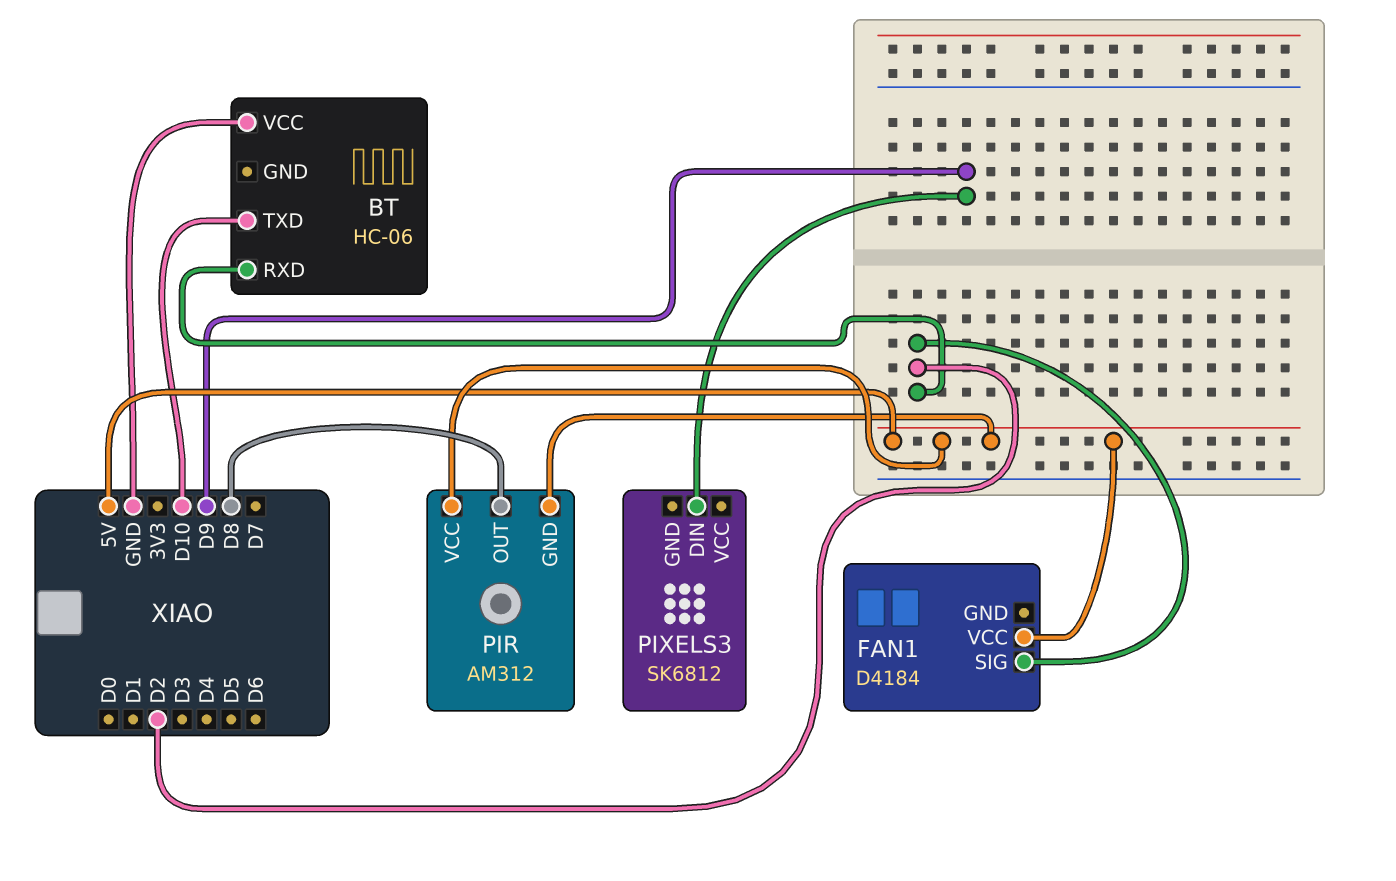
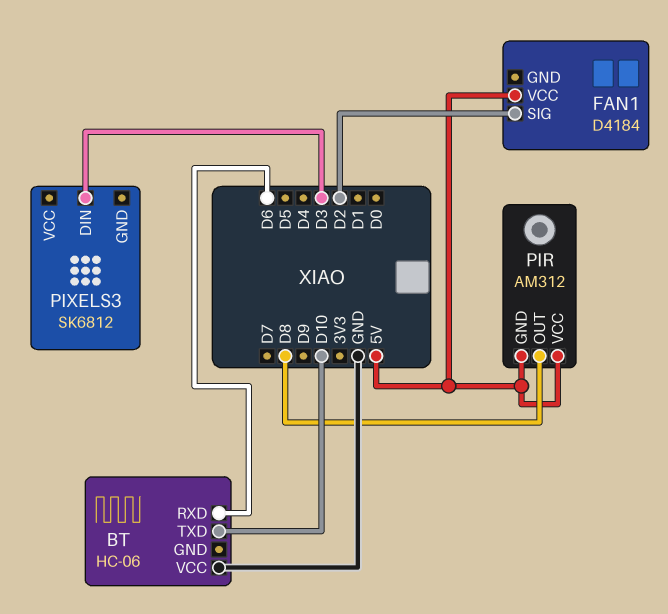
BT pin RXD: D2 -> D6
PIXELS3 pin DIN: D9 -> D3

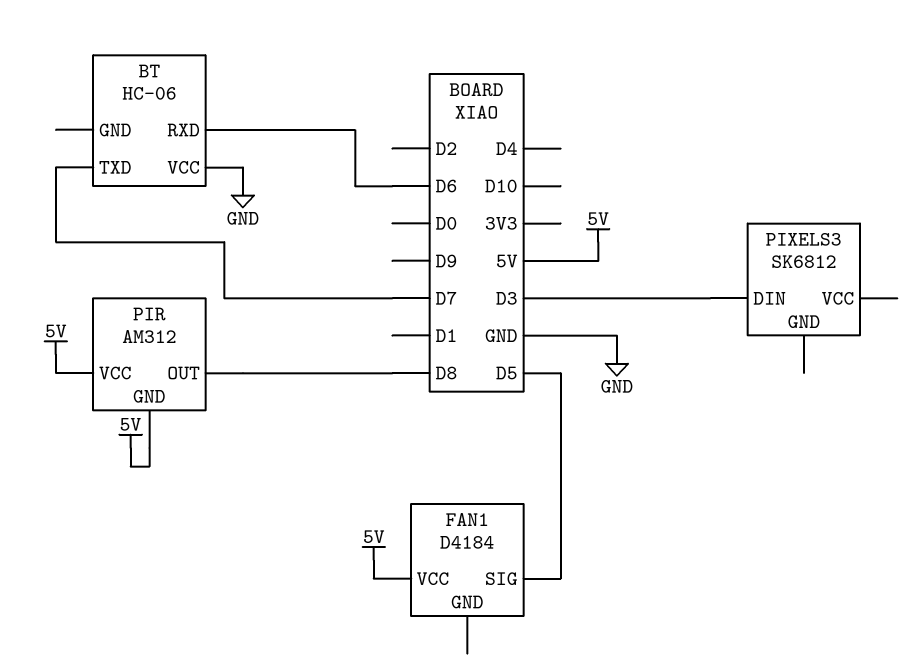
BT pin TXD: D10 -> D7
FAN1 pin SIG: D2 -> D5

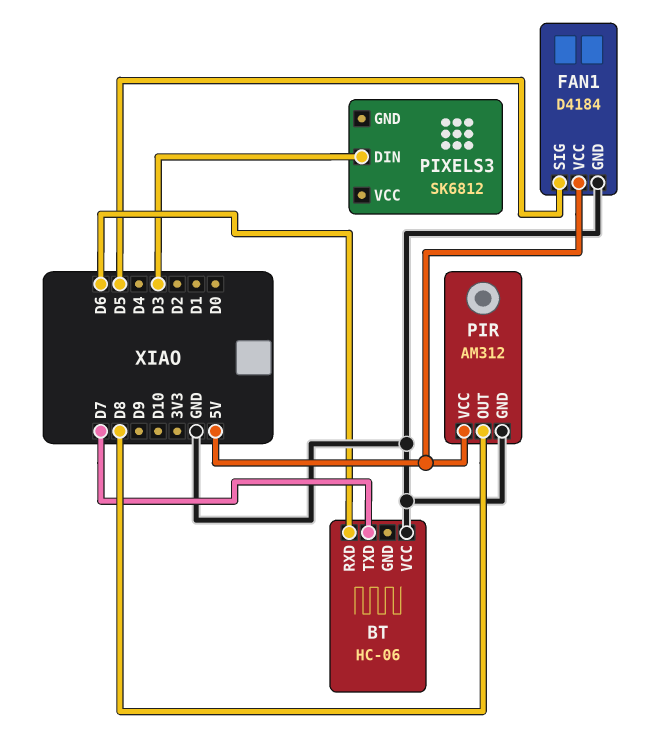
FAN1 pin GND: none -> GND
PIR pin GND: 5V -> GND

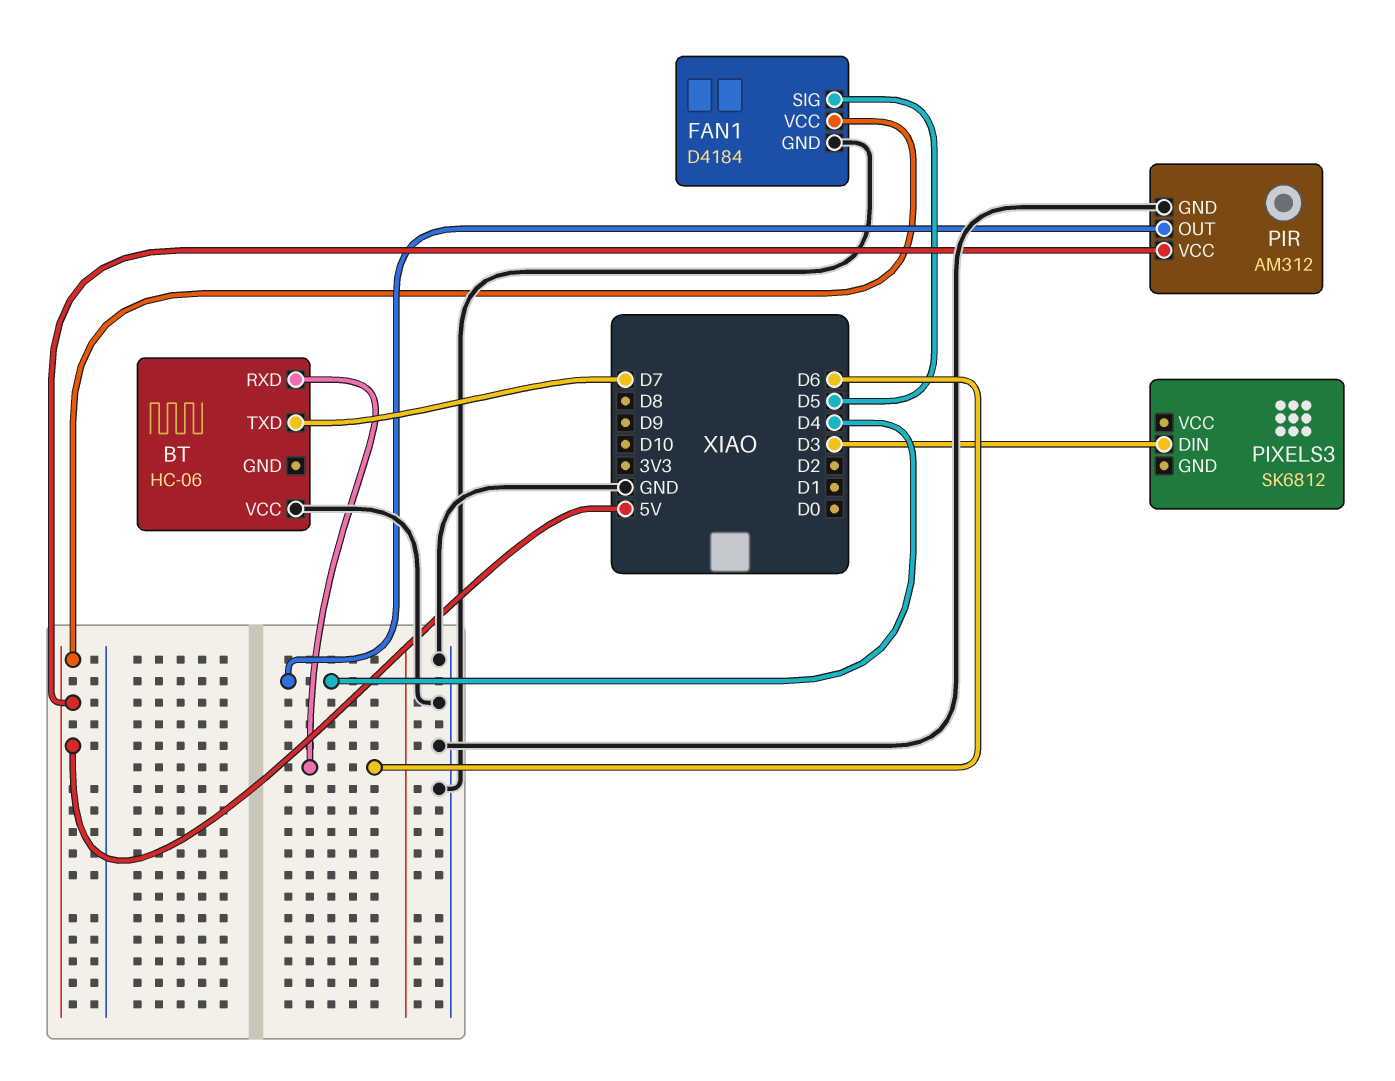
PIR pin OUT: D8 -> D4

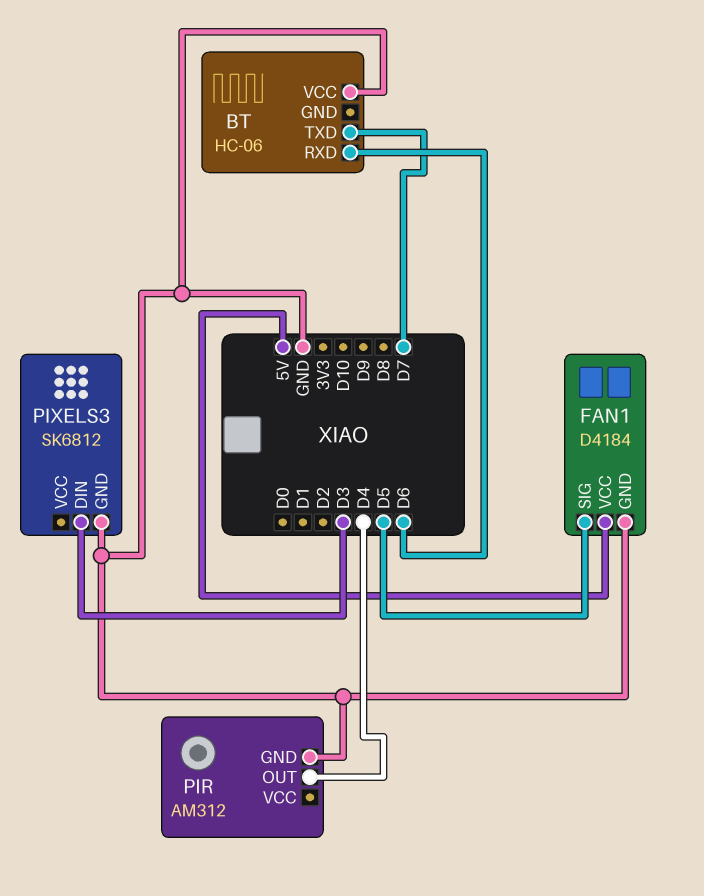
PIR pin VCC: 5V -> none
PIXELS3 pin GND: none -> GND

